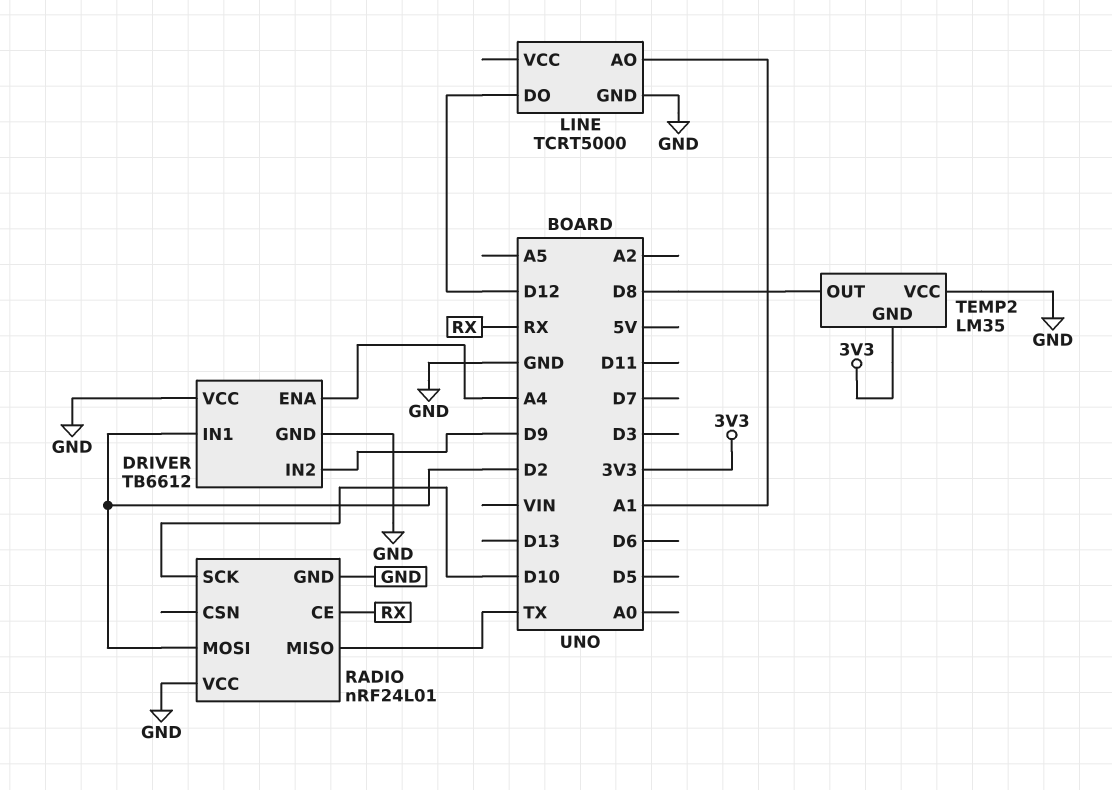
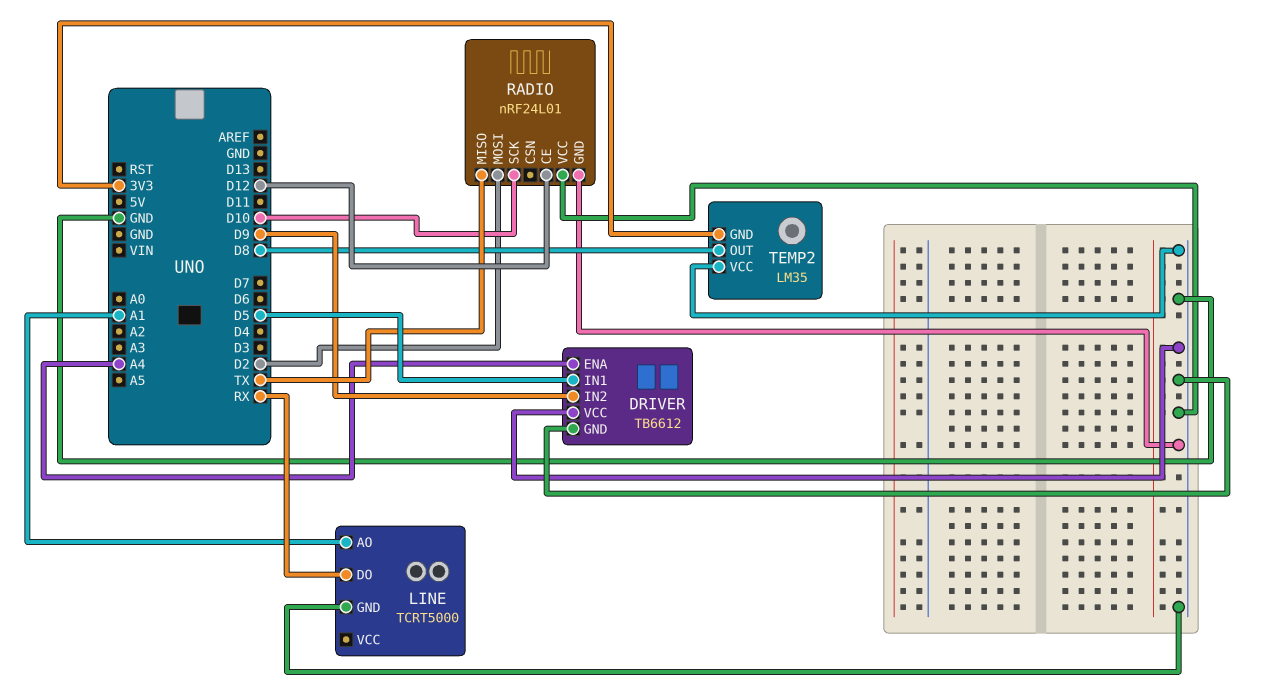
DRIVER pin IN1: D2 -> D5
LINE pin DO: D12 -> RX
RADIO pin CE: RX -> D12

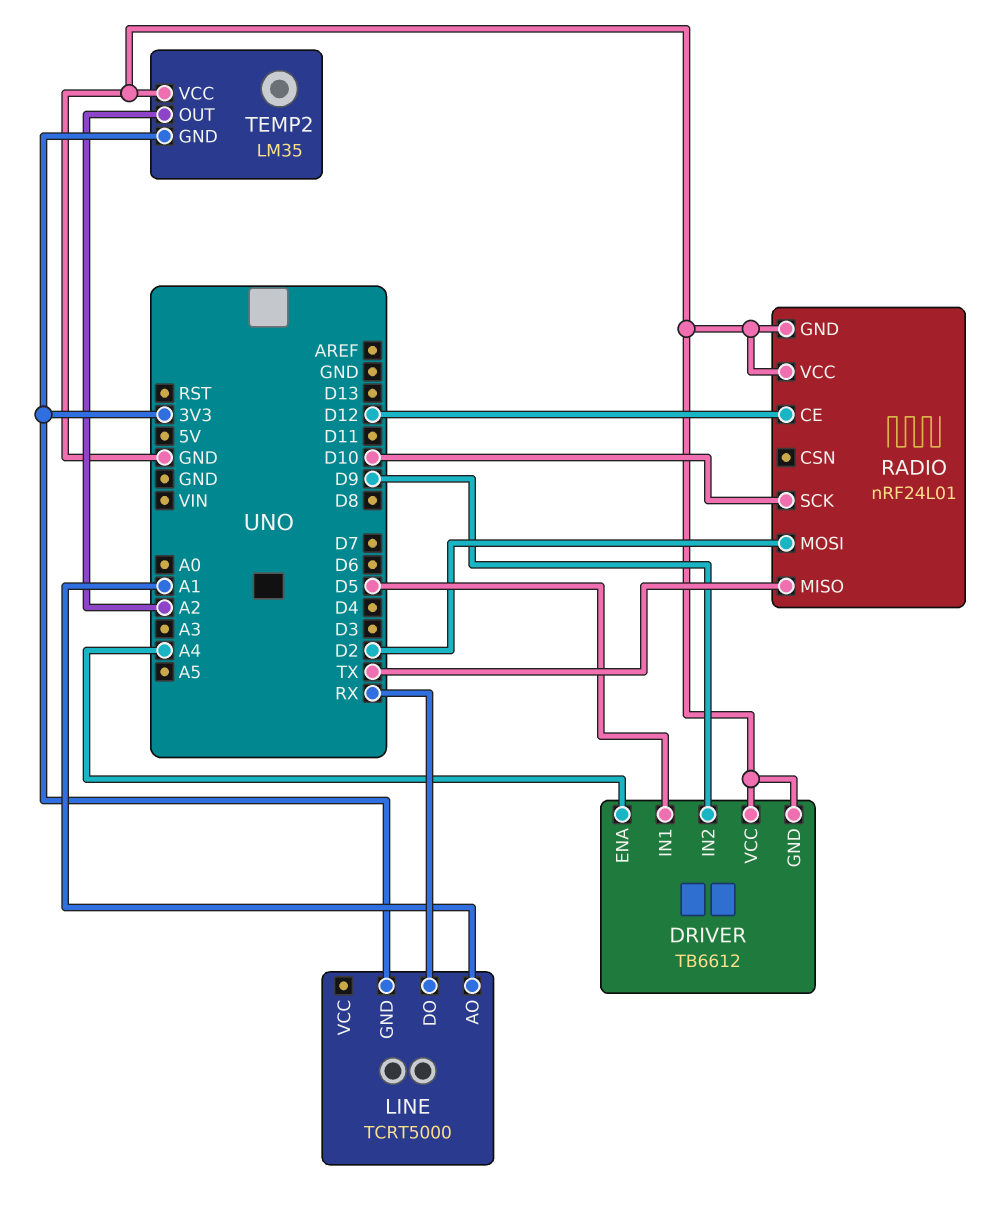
LINE pin GND: GND -> 3V3
TEMP2 pin OUT: D8 -> A2

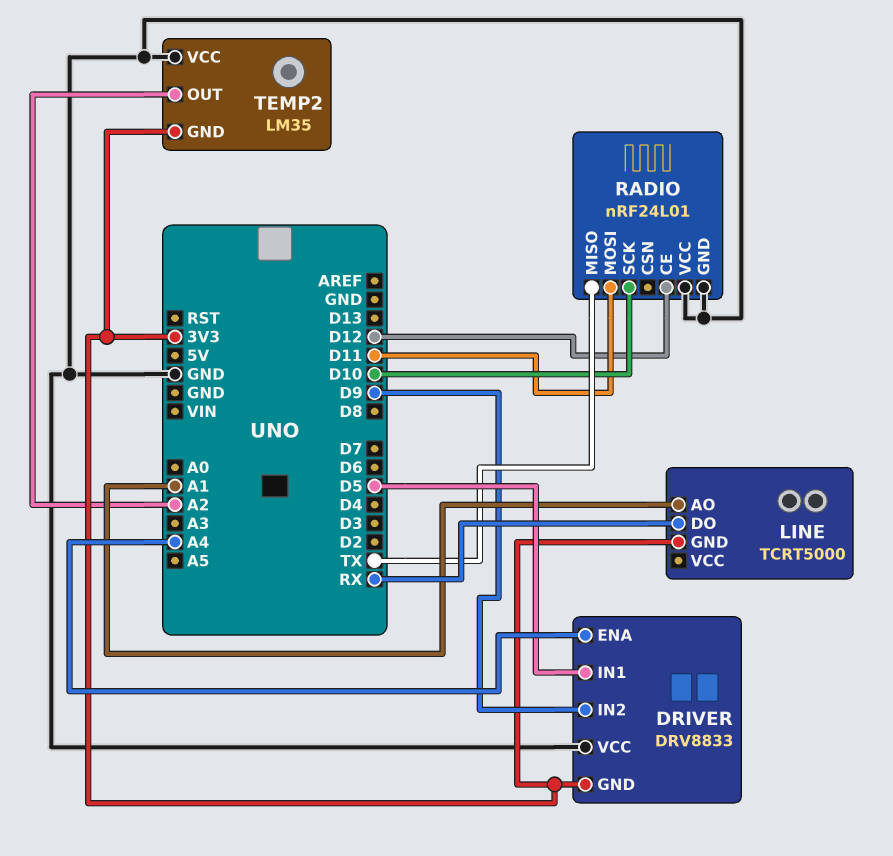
DRIVER: TB6612 -> DRV8833
DRIVER pin GND: GND -> 3V3
RADIO pin MOSI: D2 -> D11

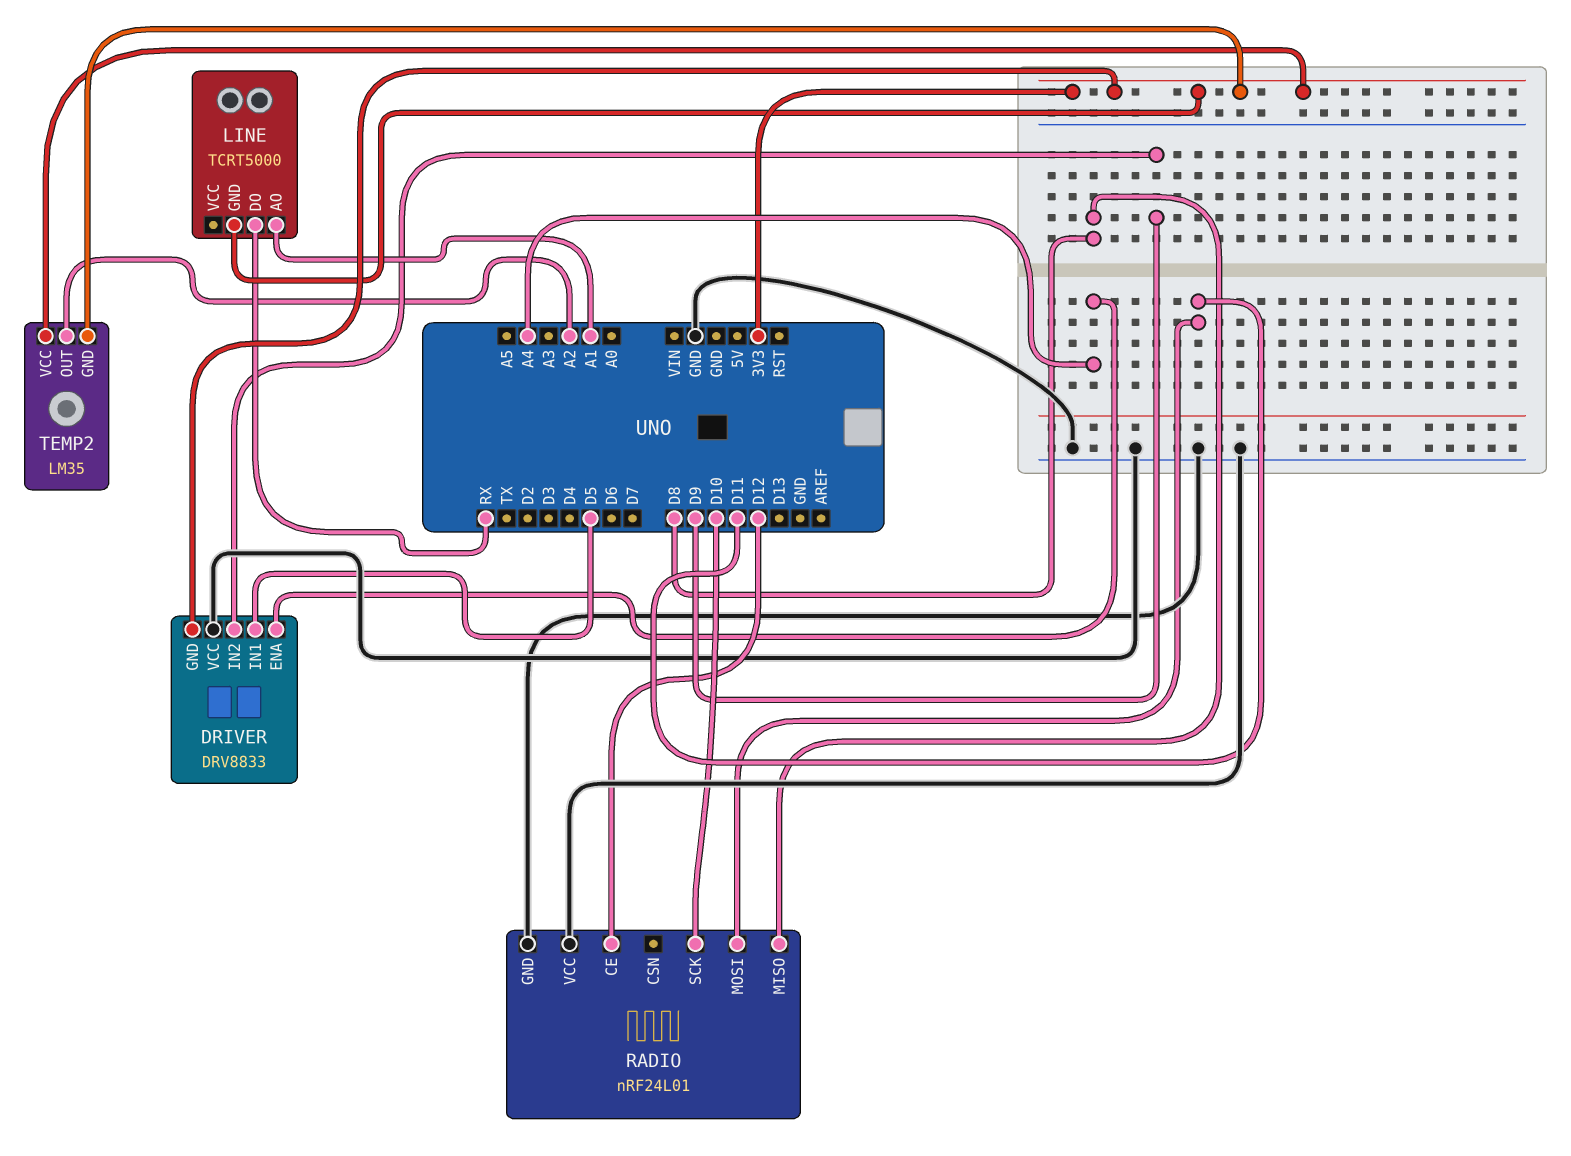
RADIO pin MISO: TX -> D8
TEMP2 pin VCC: GND -> 3V3

